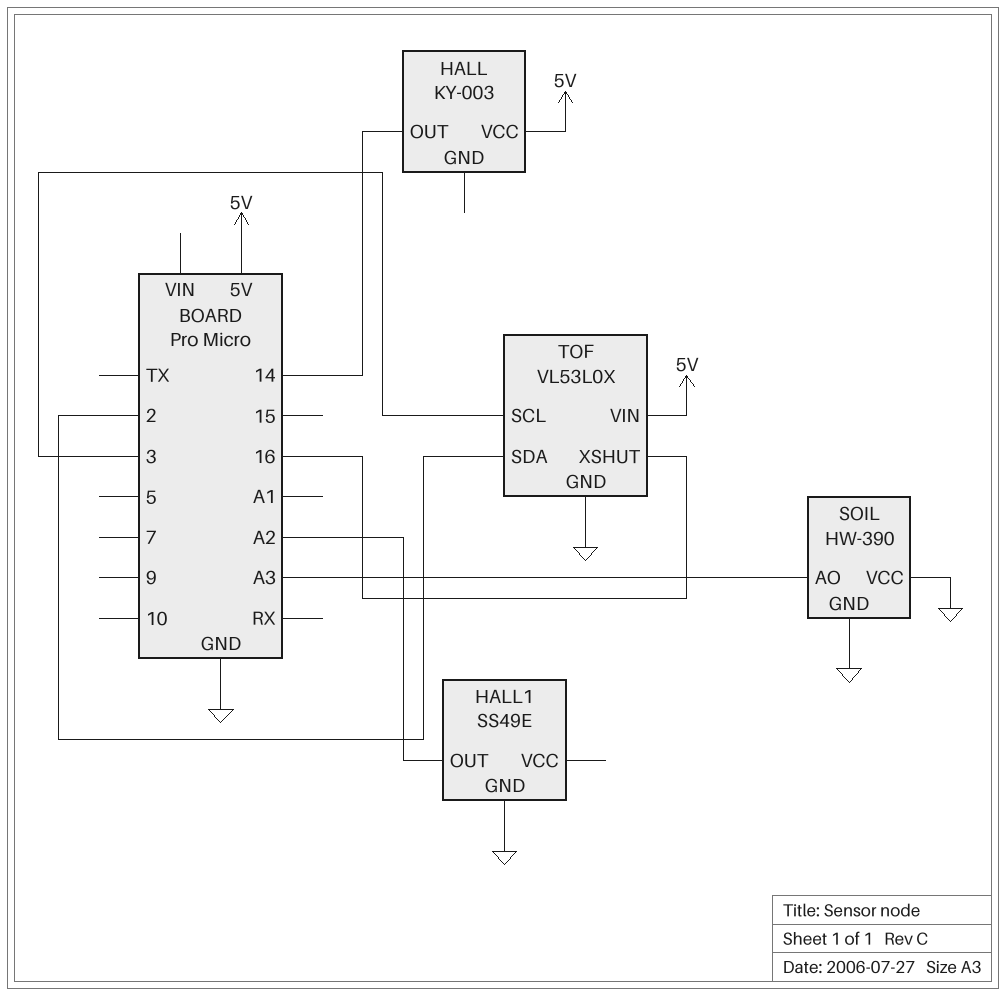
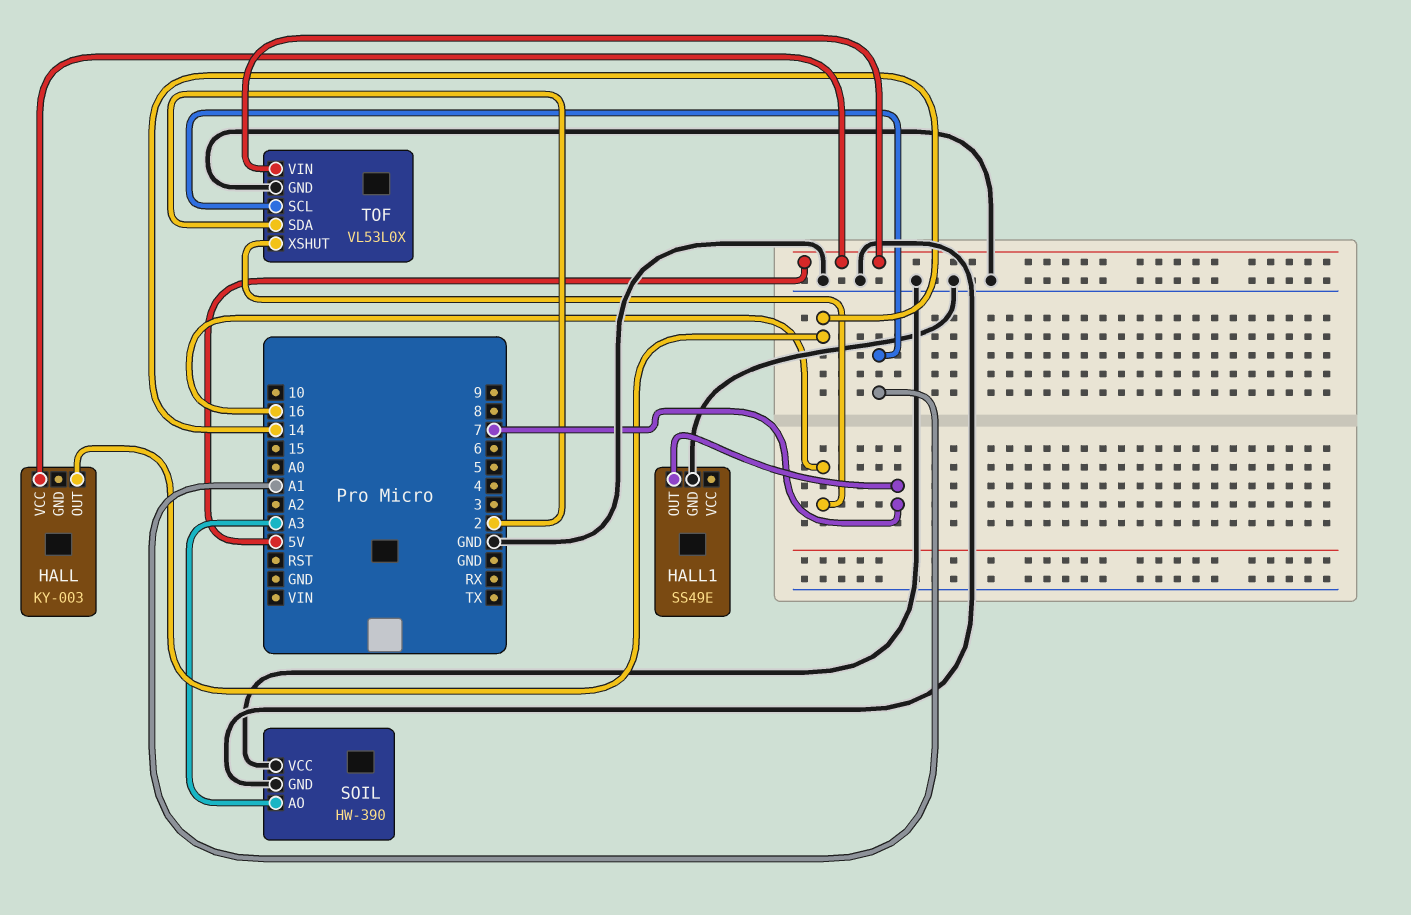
HALL1 pin OUT: A2 -> 7
TOF pin SCL: 3 -> A1

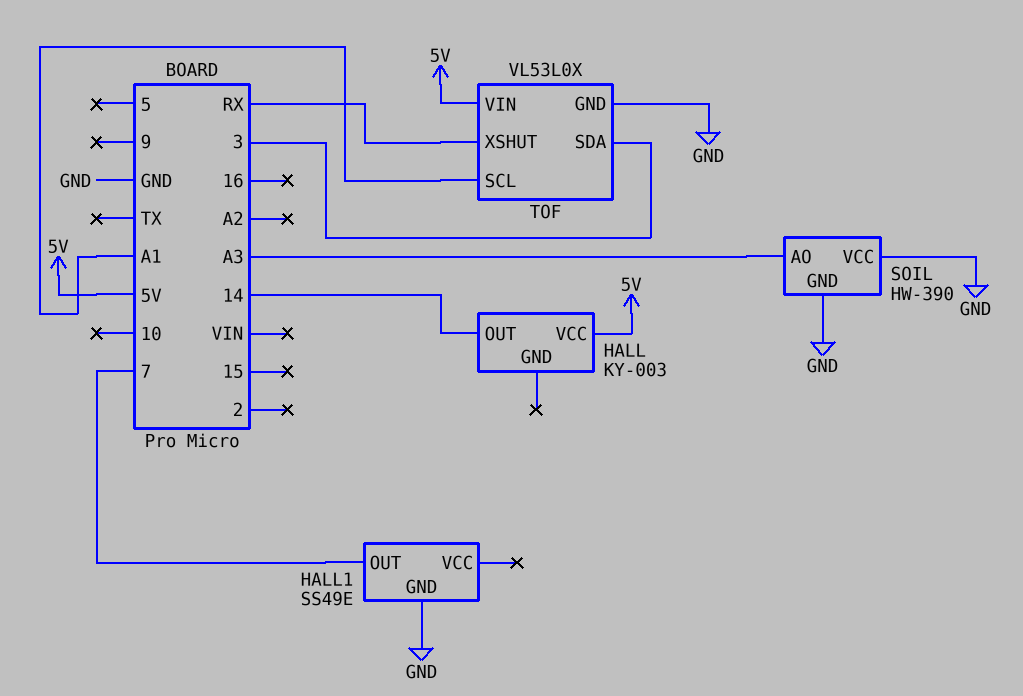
TOF pin SDA: 2 -> 3
TOF pin XSHUT: 16 -> RX

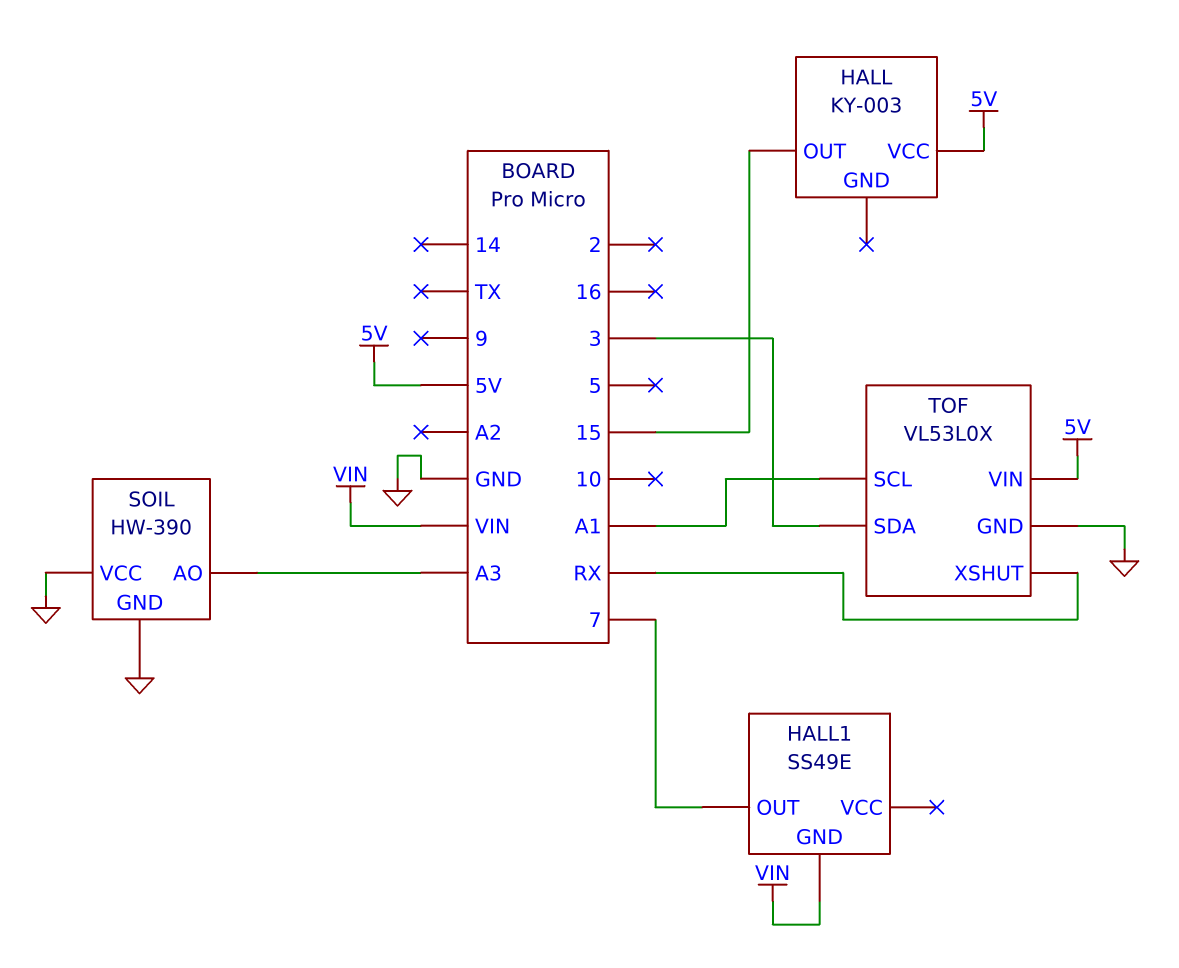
HALL pin OUT: 14 -> 15
HALL1 pin GND: GND -> VIN

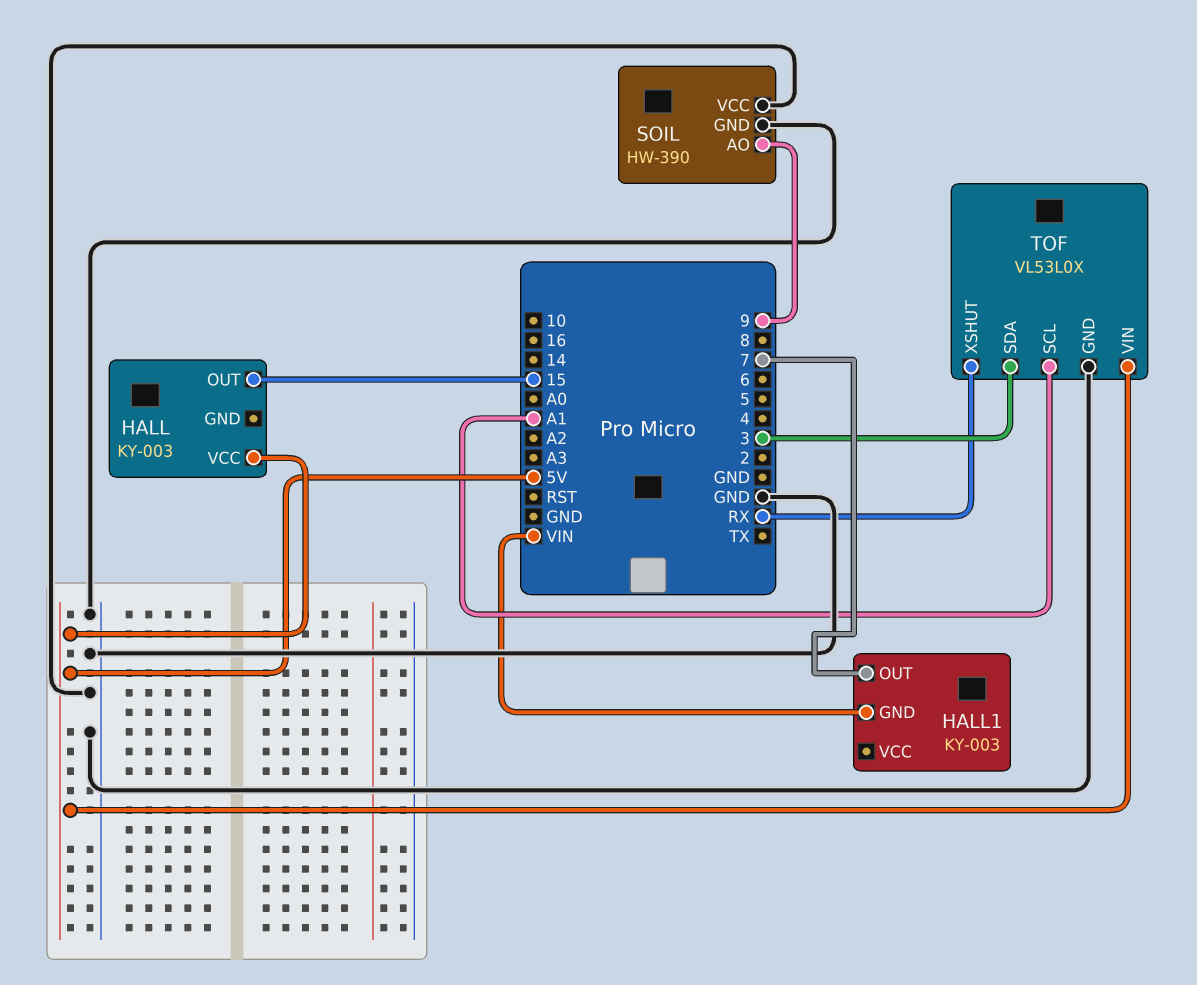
HALL1: SS49E -> KY-003
SOIL pin AO: A3 -> 9

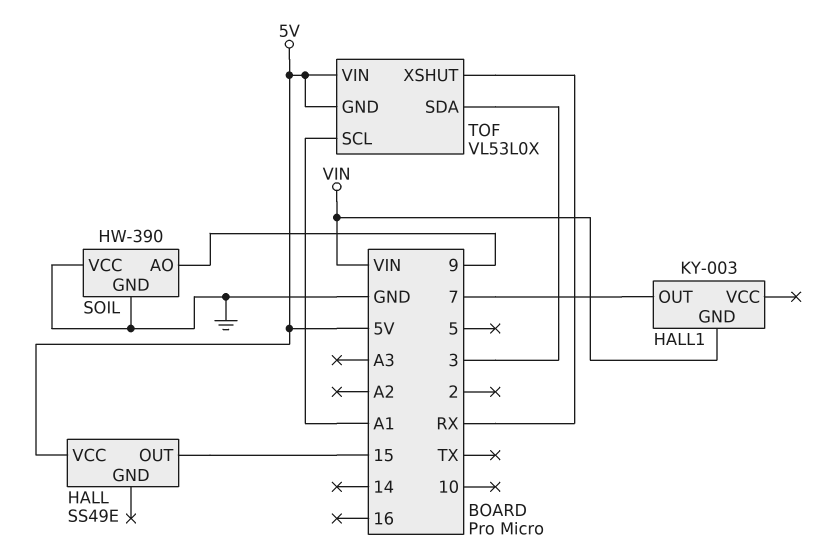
HALL: KY-003 -> SS49E
TOF pin GND: GND -> 5V

